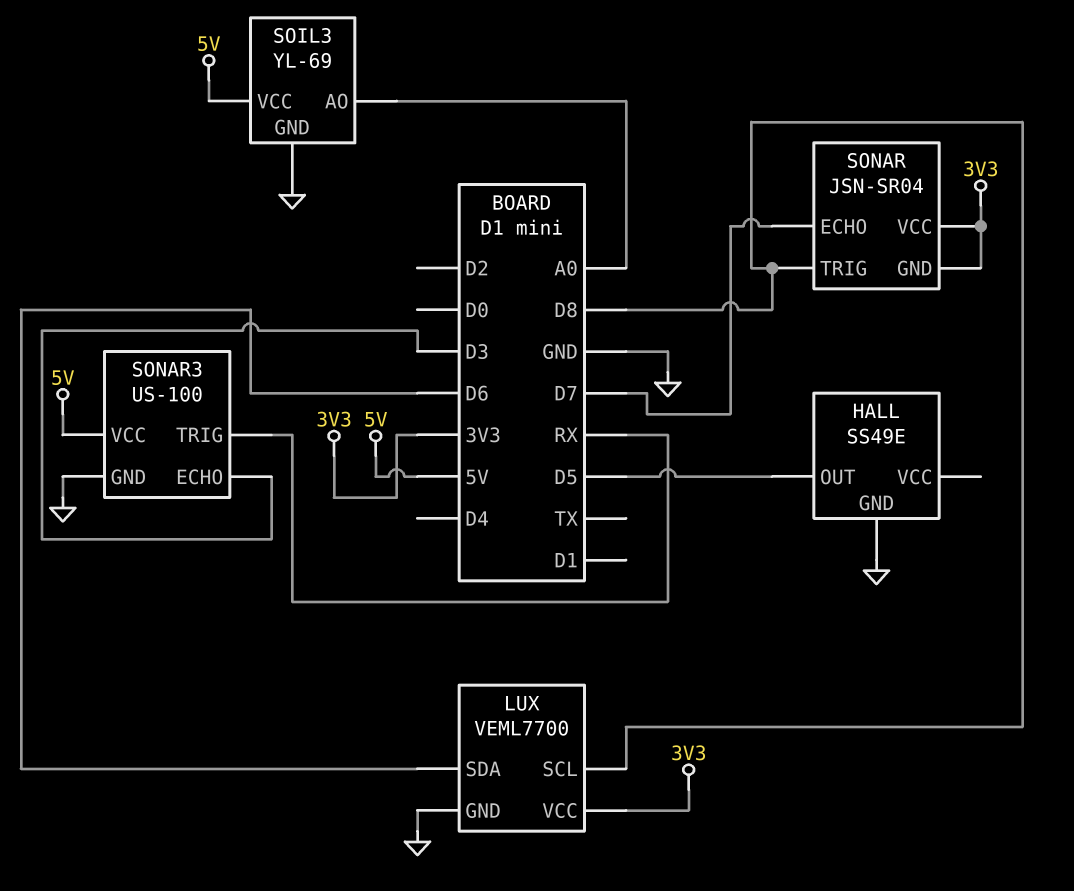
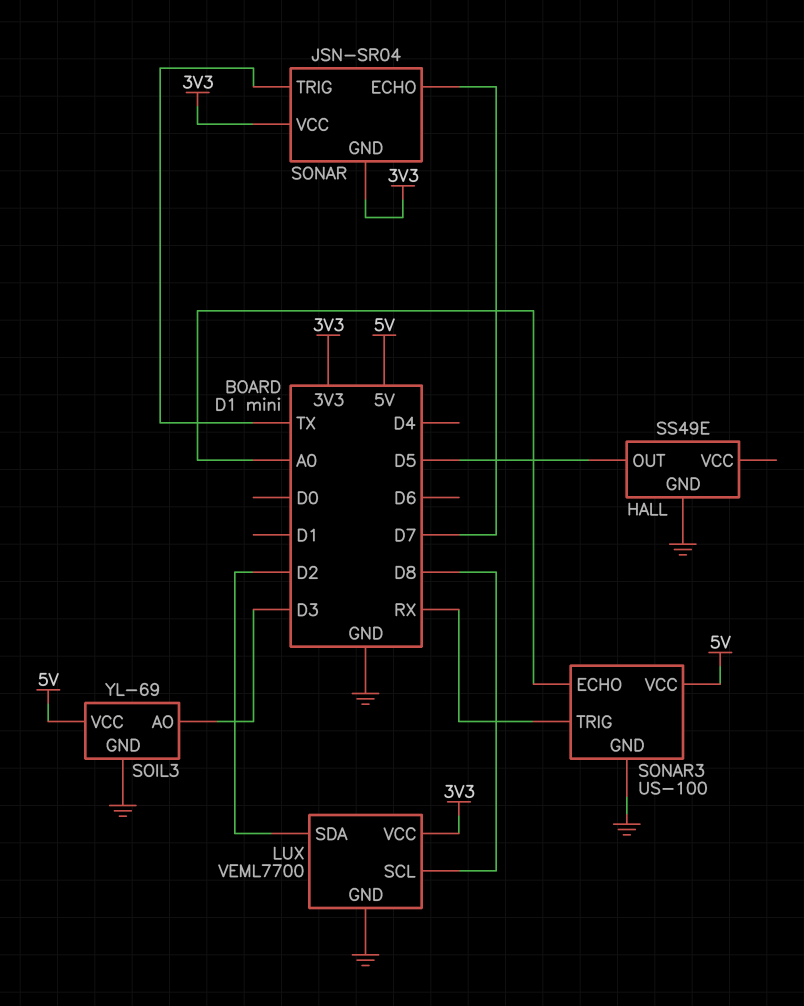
LUX pin SDA: D6 -> D2
SOIL3 pin AO: A0 -> D3
SONAR pin TRIG: D8 -> TX
SONAR3 pin ECHO: D3 -> A0

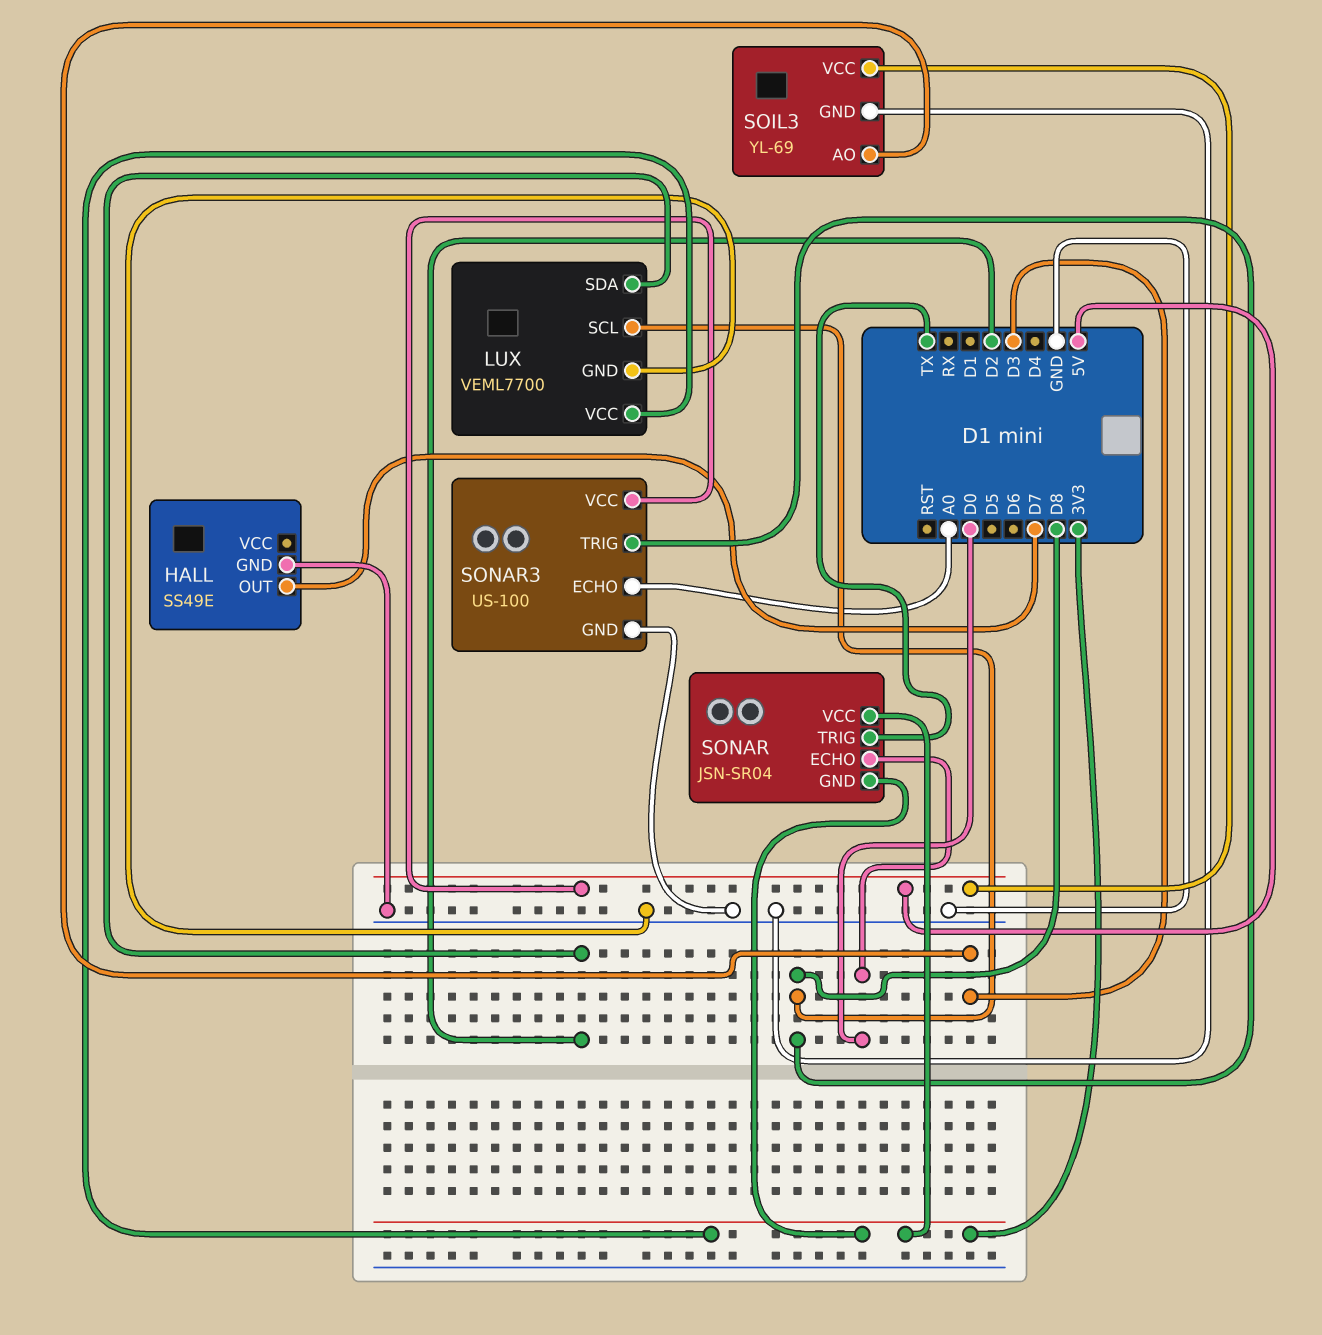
HALL pin OUT: D5 -> D7
SONAR pin ECHO: D7 -> D0
SONAR3 pin TRIG: RX -> D8

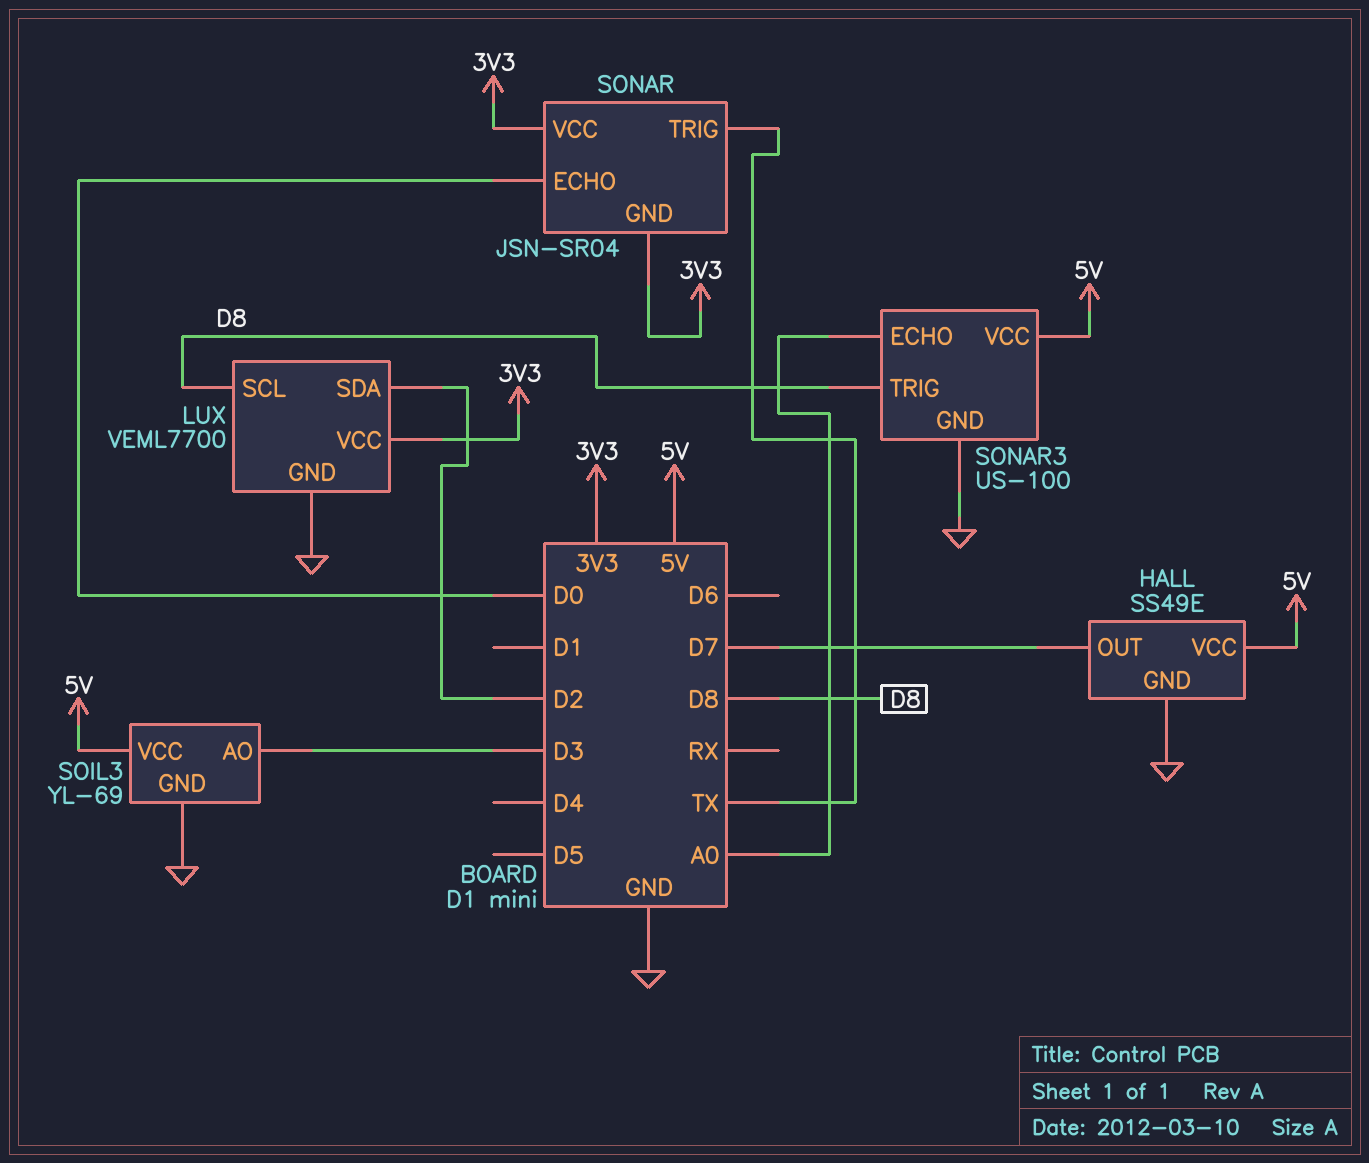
HALL pin VCC: none -> 5V

